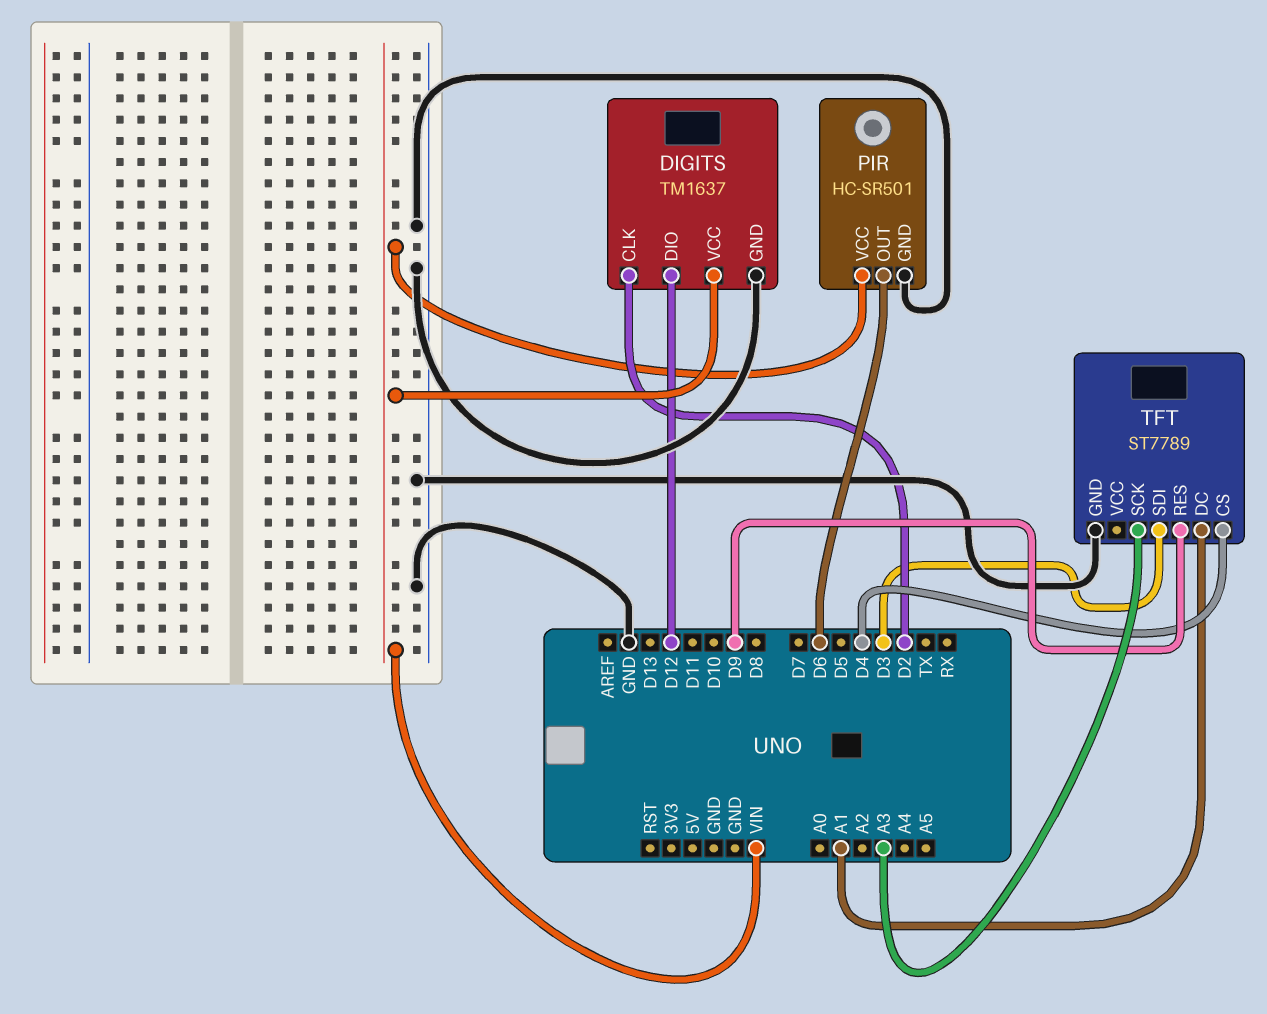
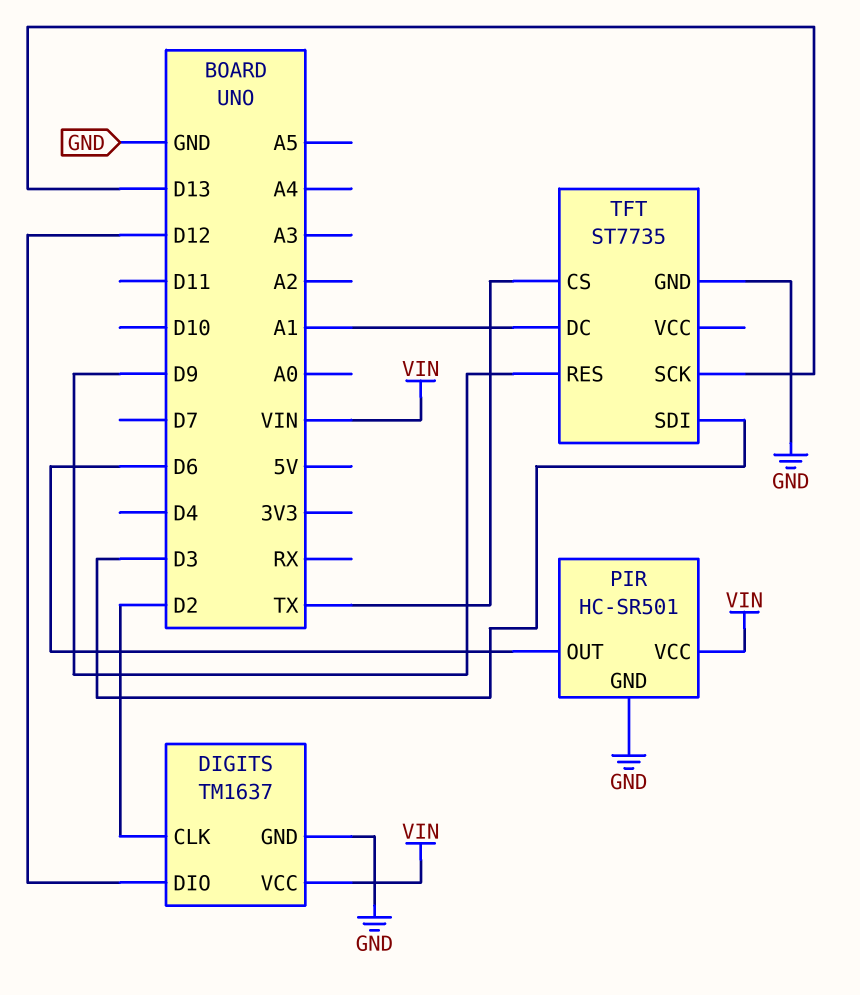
TFT: ST7789 -> ST7735
TFT pin CS: D4 -> TX
TFT pin SCK: A3 -> D13

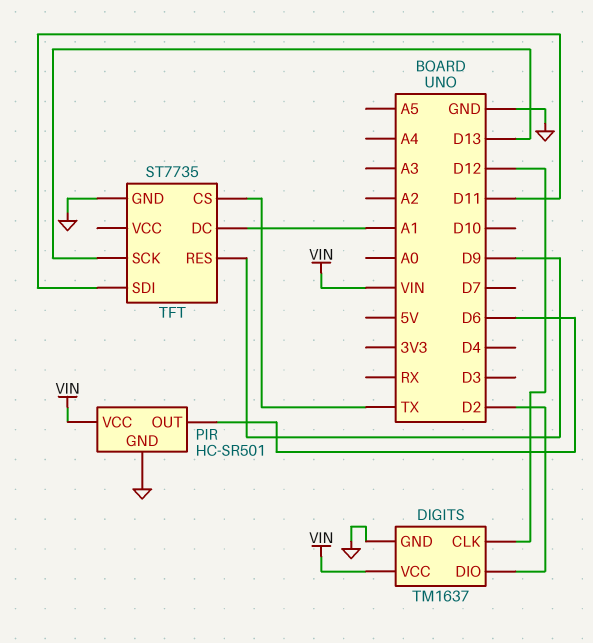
DIGITS pin CLK: D2 -> D12
DIGITS pin DIO: D12 -> D2
TFT pin SDI: D3 -> D11

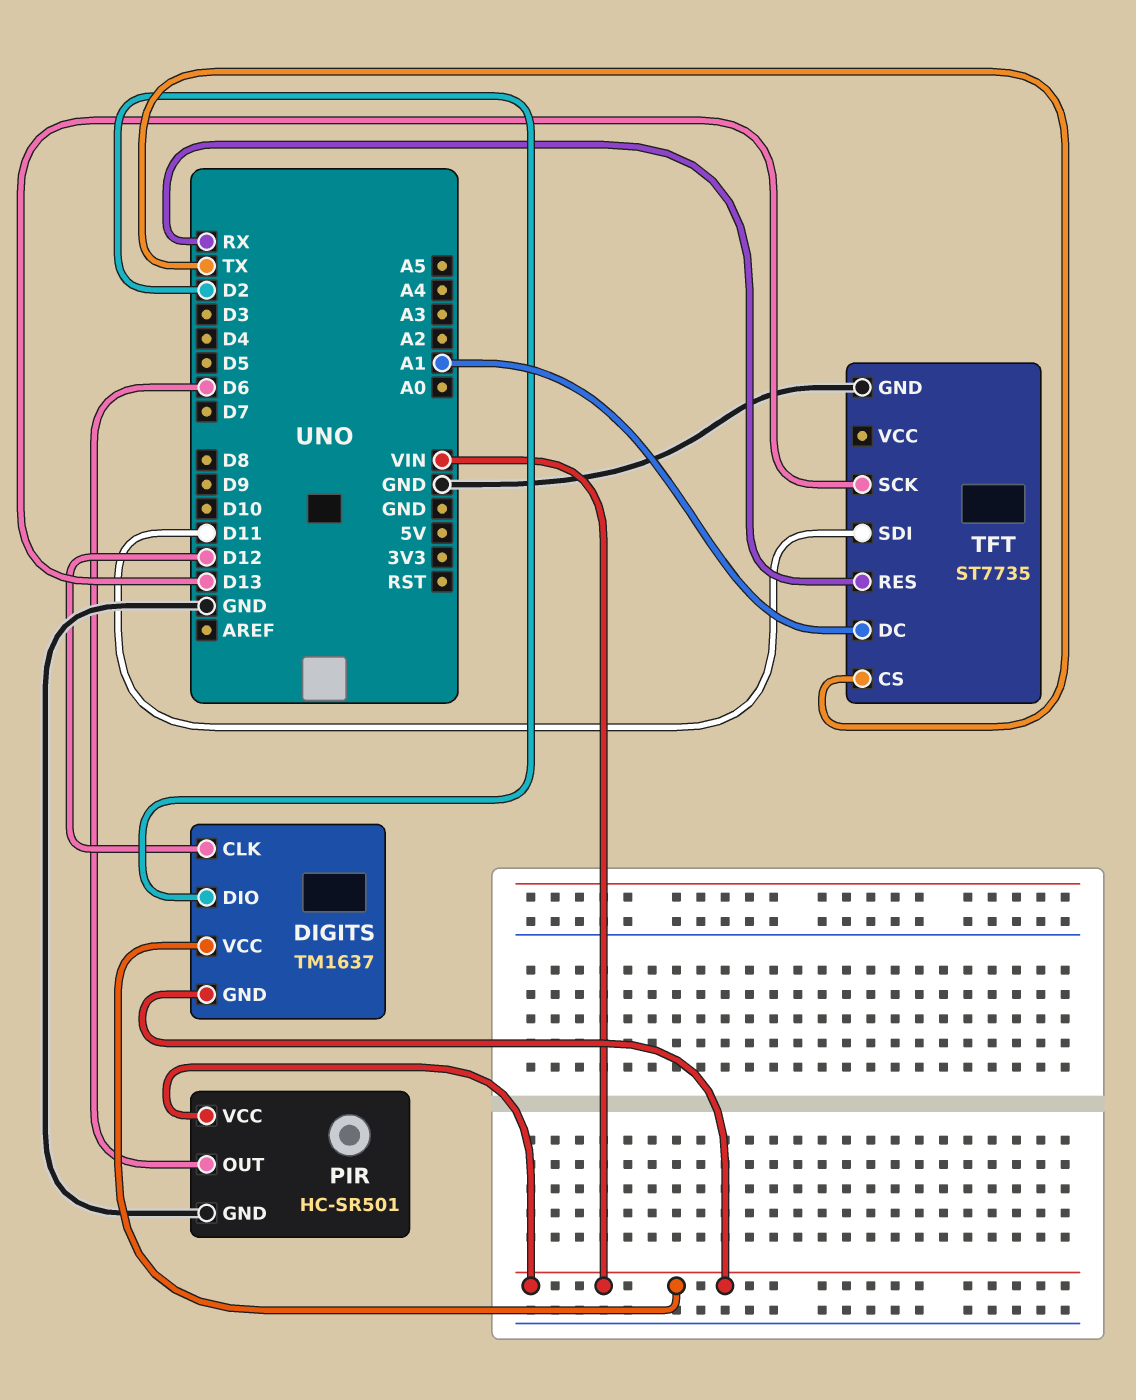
DIGITS pin GND: GND -> VIN
TFT pin RES: D9 -> RX

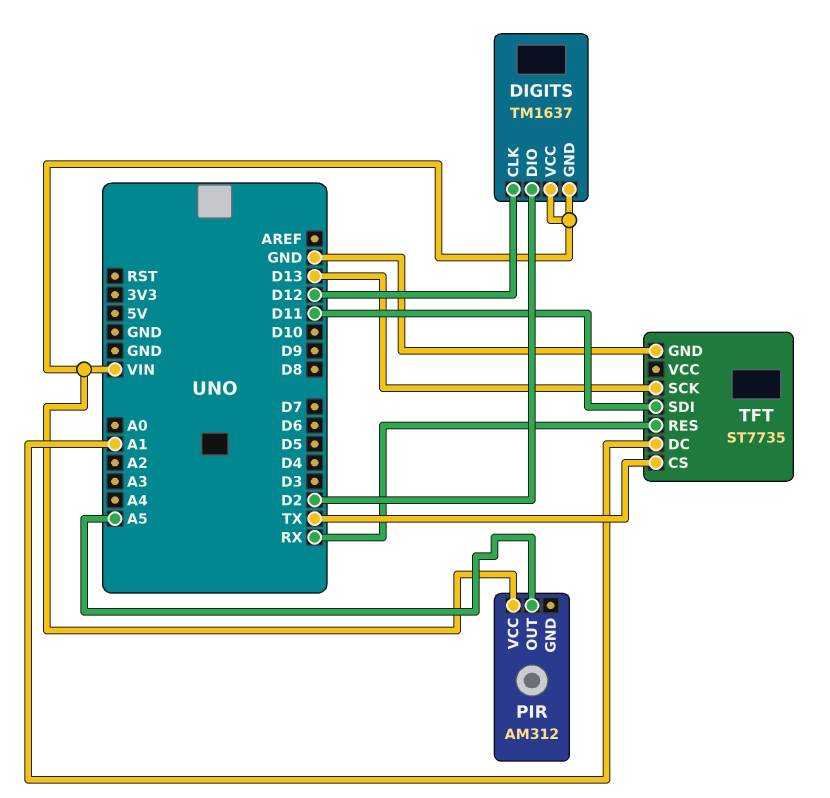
PIR: HC-SR501 -> AM312
PIR pin GND: GND -> none
PIR pin OUT: D6 -> A5

